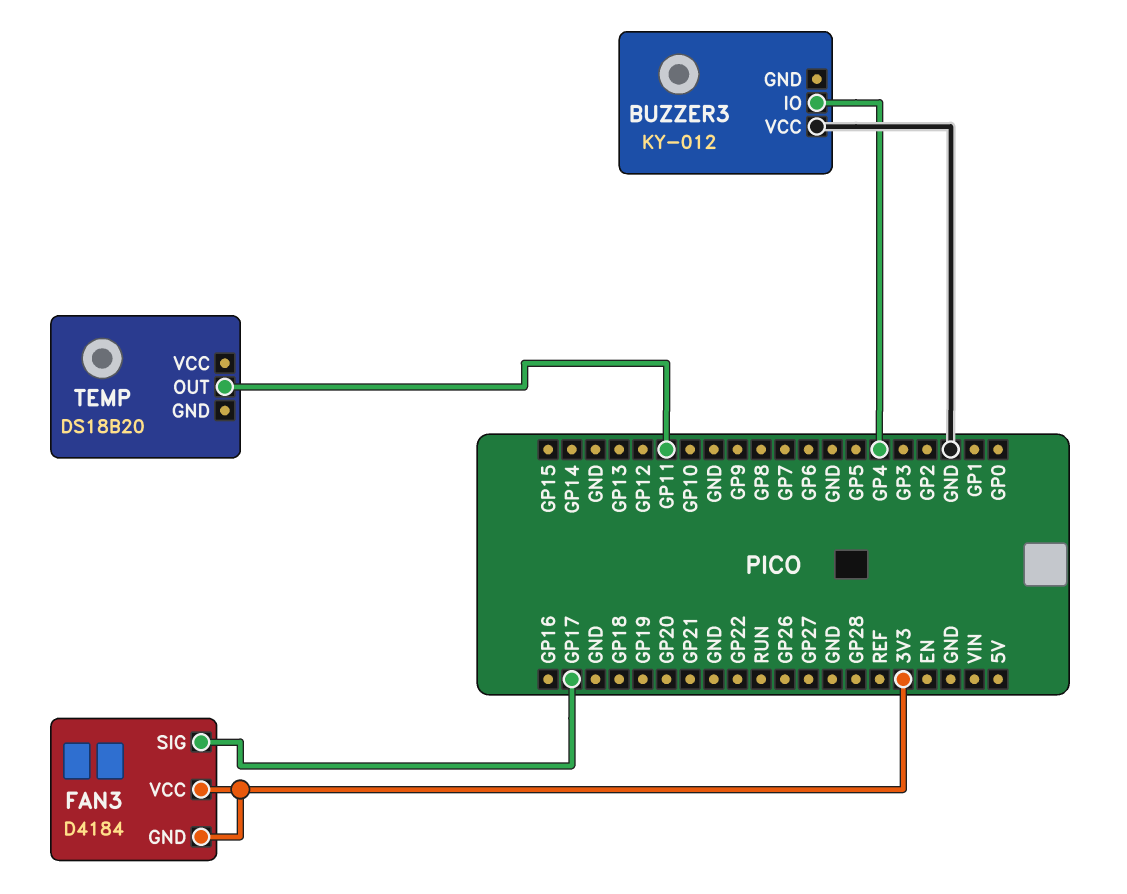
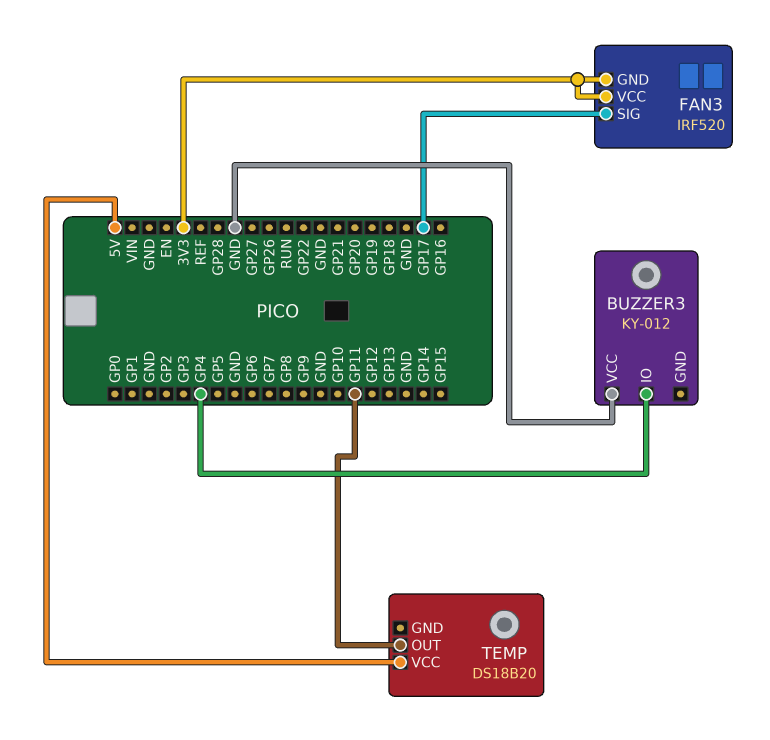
FAN3: D4184 -> IRF520
TEMP pin VCC: none -> 5V

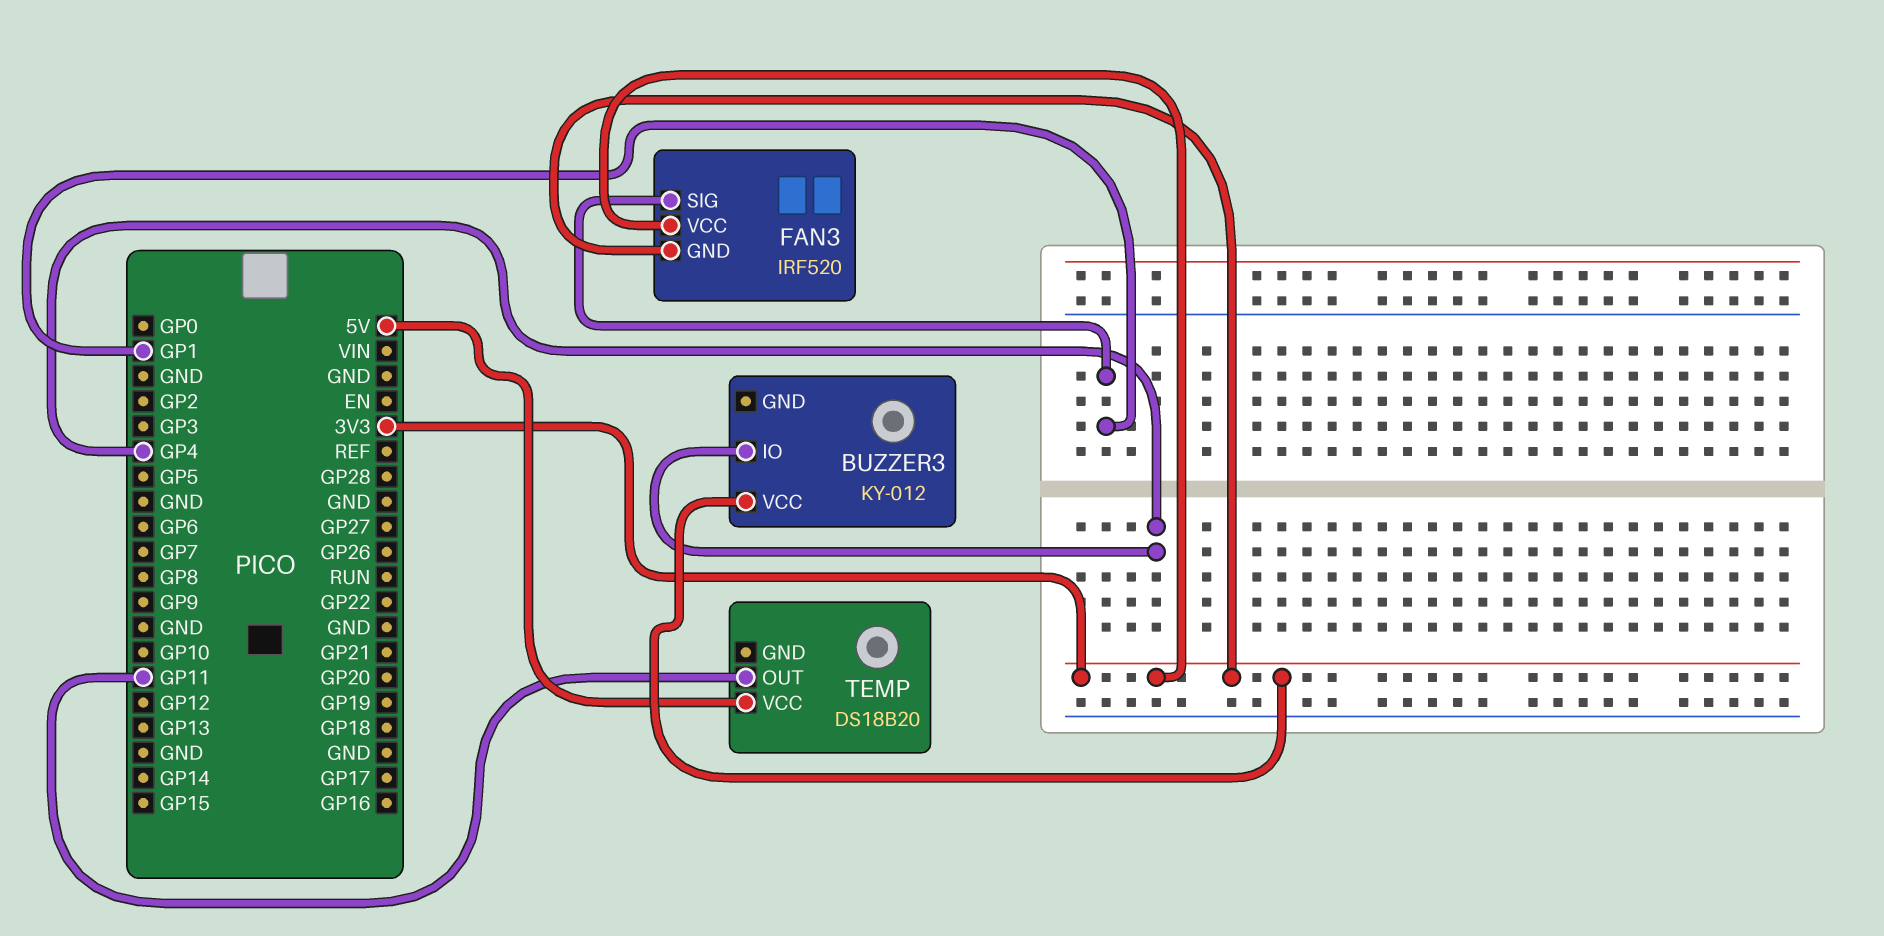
BUZZER3 pin VCC: GND -> 3V3
FAN3 pin SIG: GP17 -> GP1

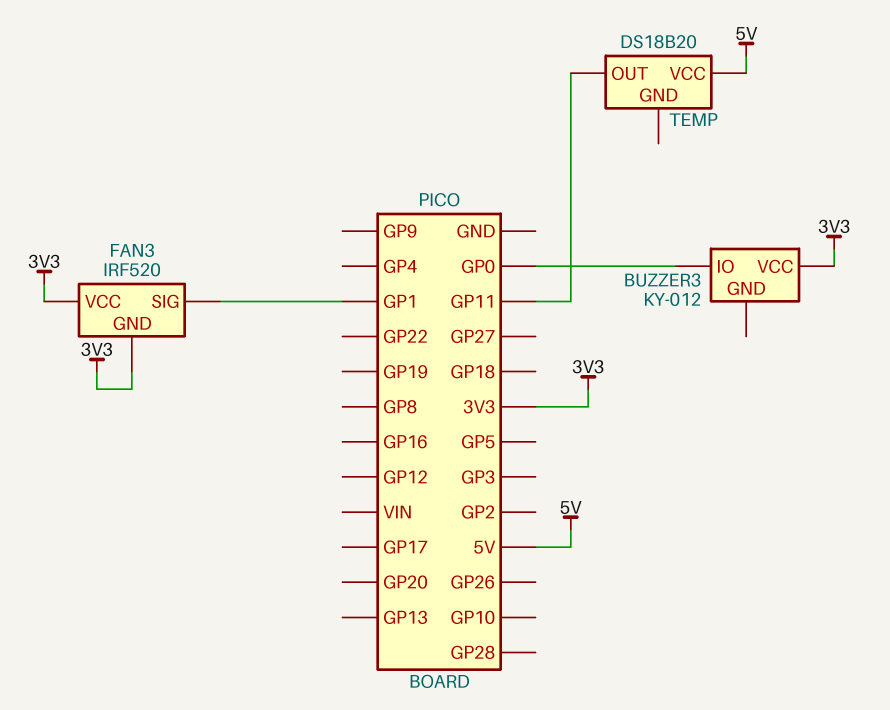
BUZZER3 pin IO: GP4 -> GP0

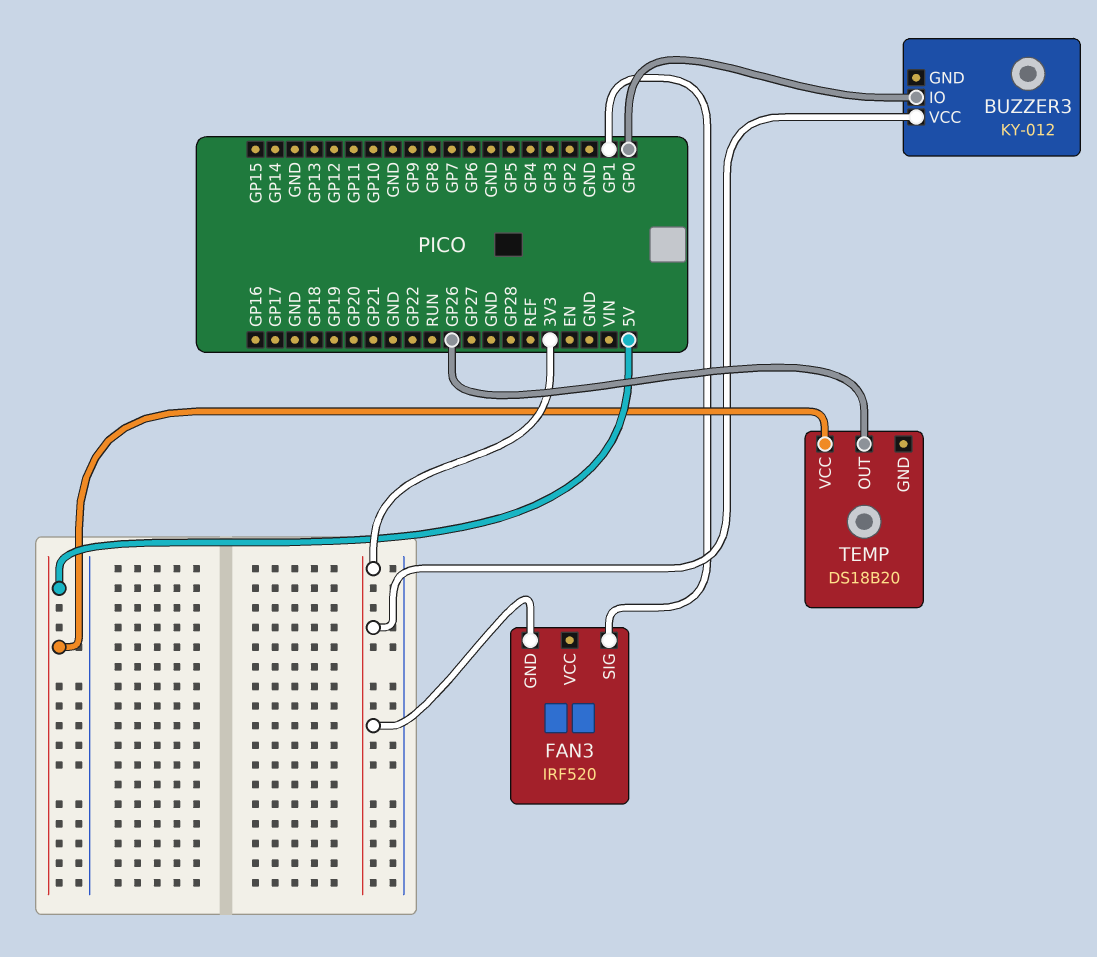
FAN3 pin VCC: 3V3 -> none
TEMP pin OUT: GP11 -> GP26

